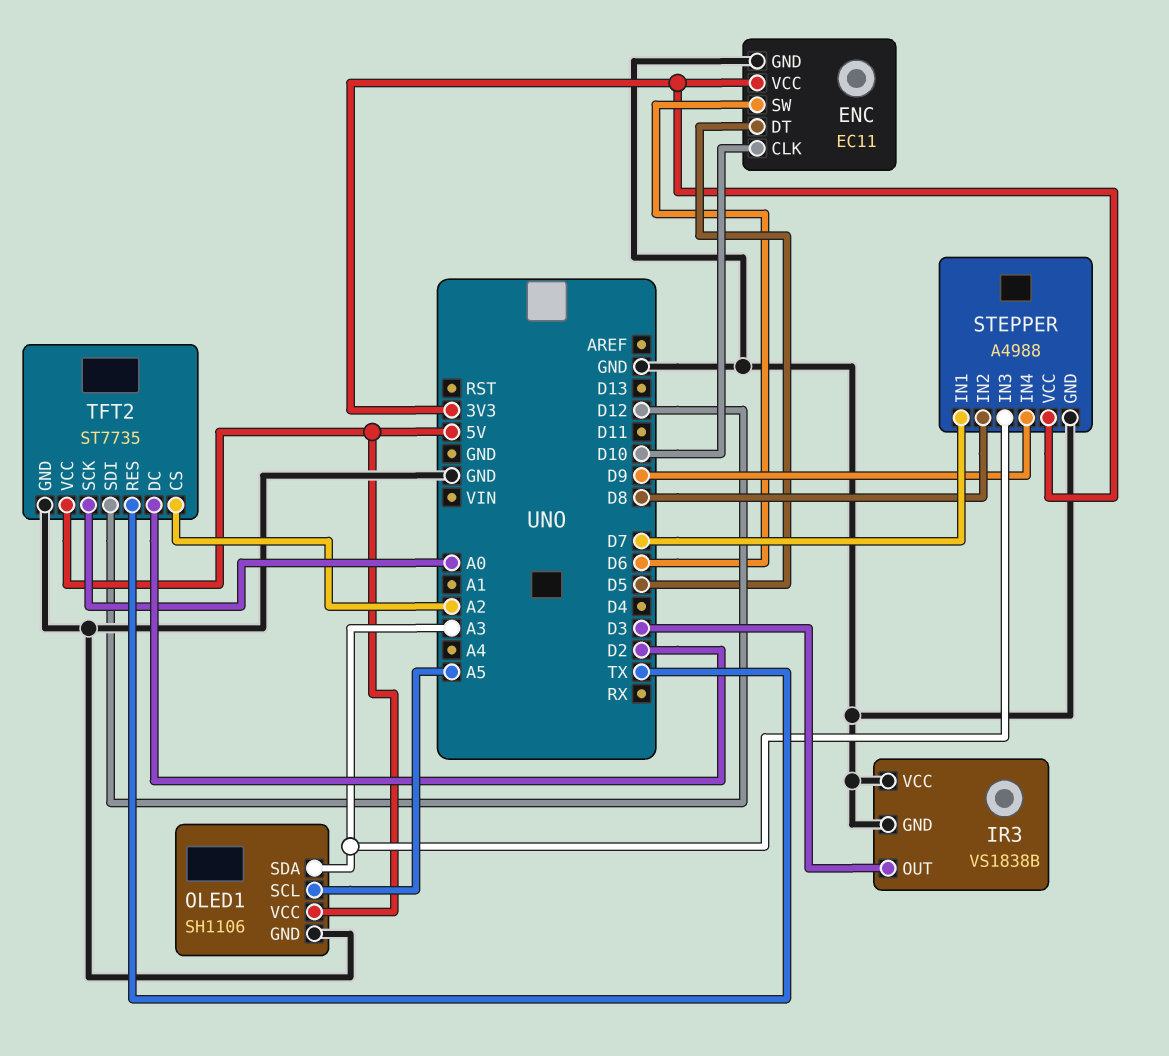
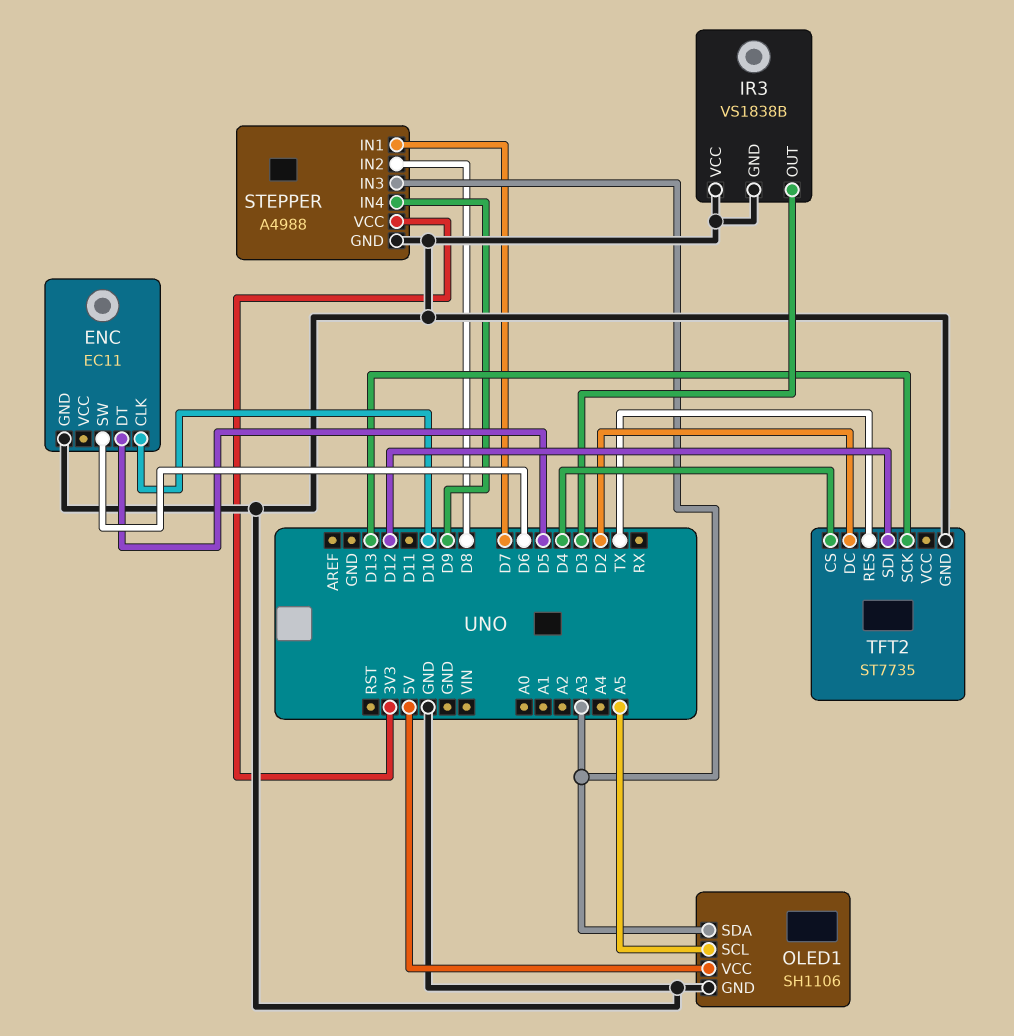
ENC pin VCC: 3V3 -> none
TFT2 pin CS: A2 -> D4
TFT2 pin SCK: A0 -> D13
TFT2 pin VCC: 5V -> none

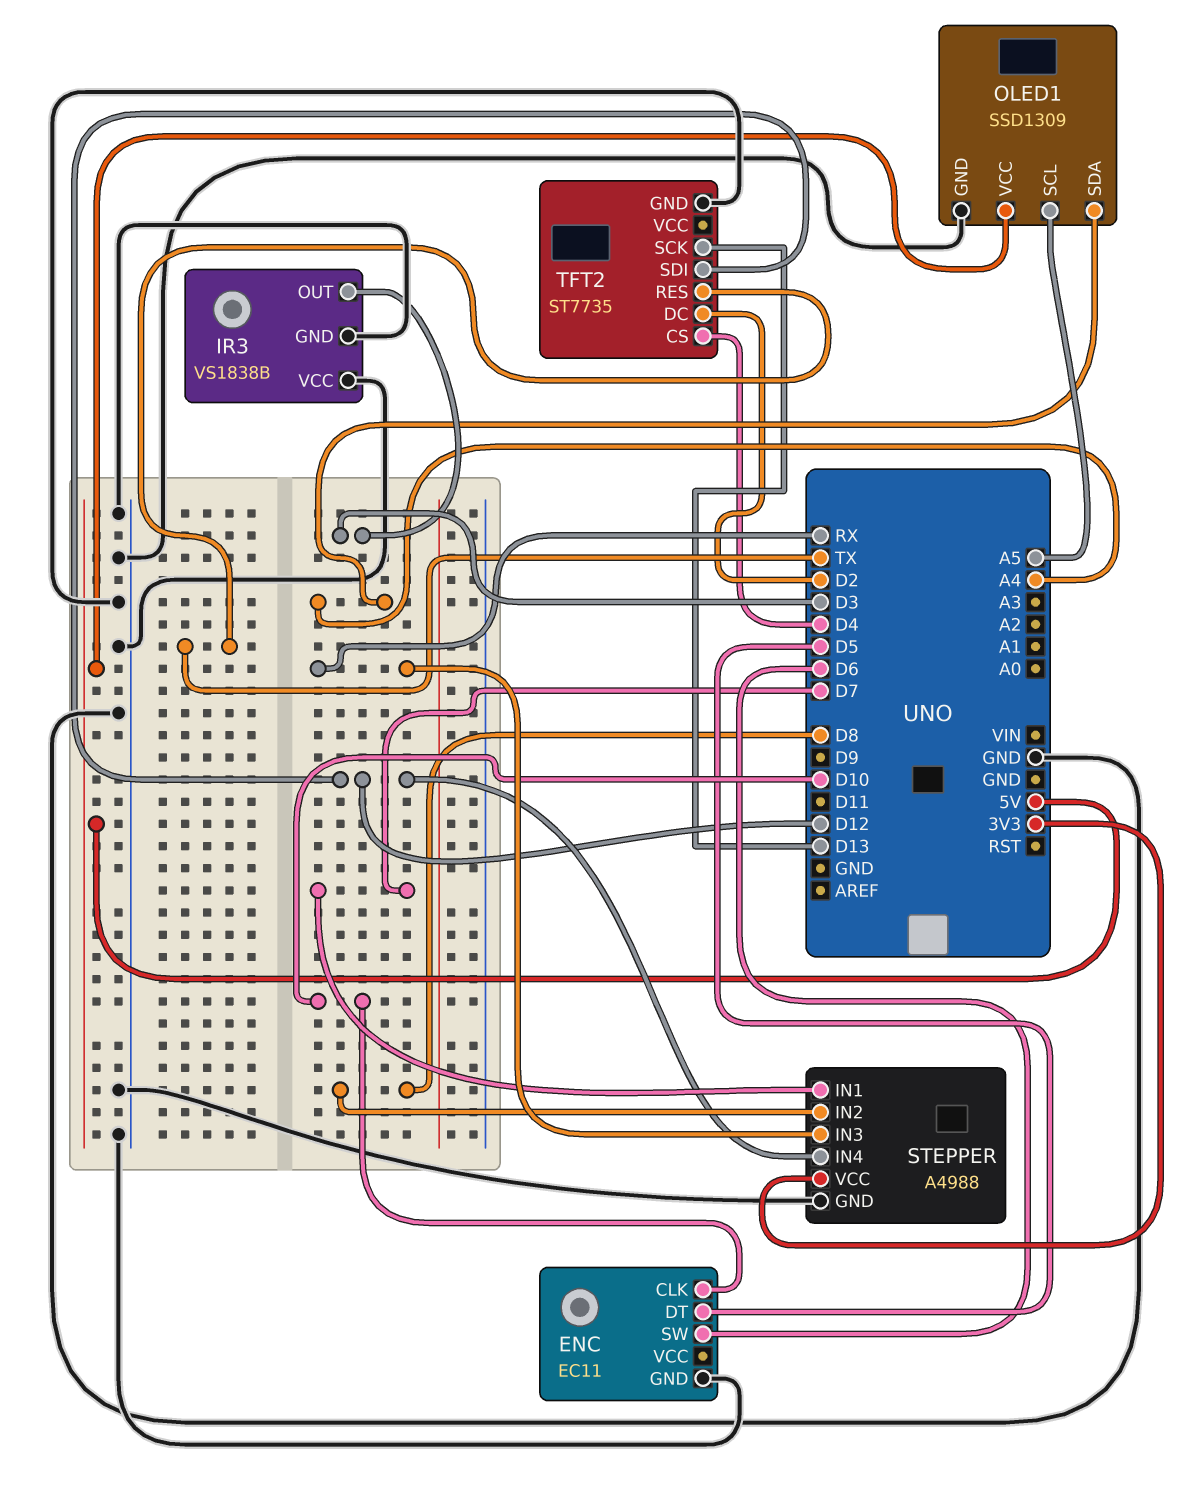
OLED1: SH1106 -> SSD1309
OLED1 pin SDA: A3 -> A4
STEPPER pin IN3: A3 -> RX
STEPPER pin IN4: D9 -> D12

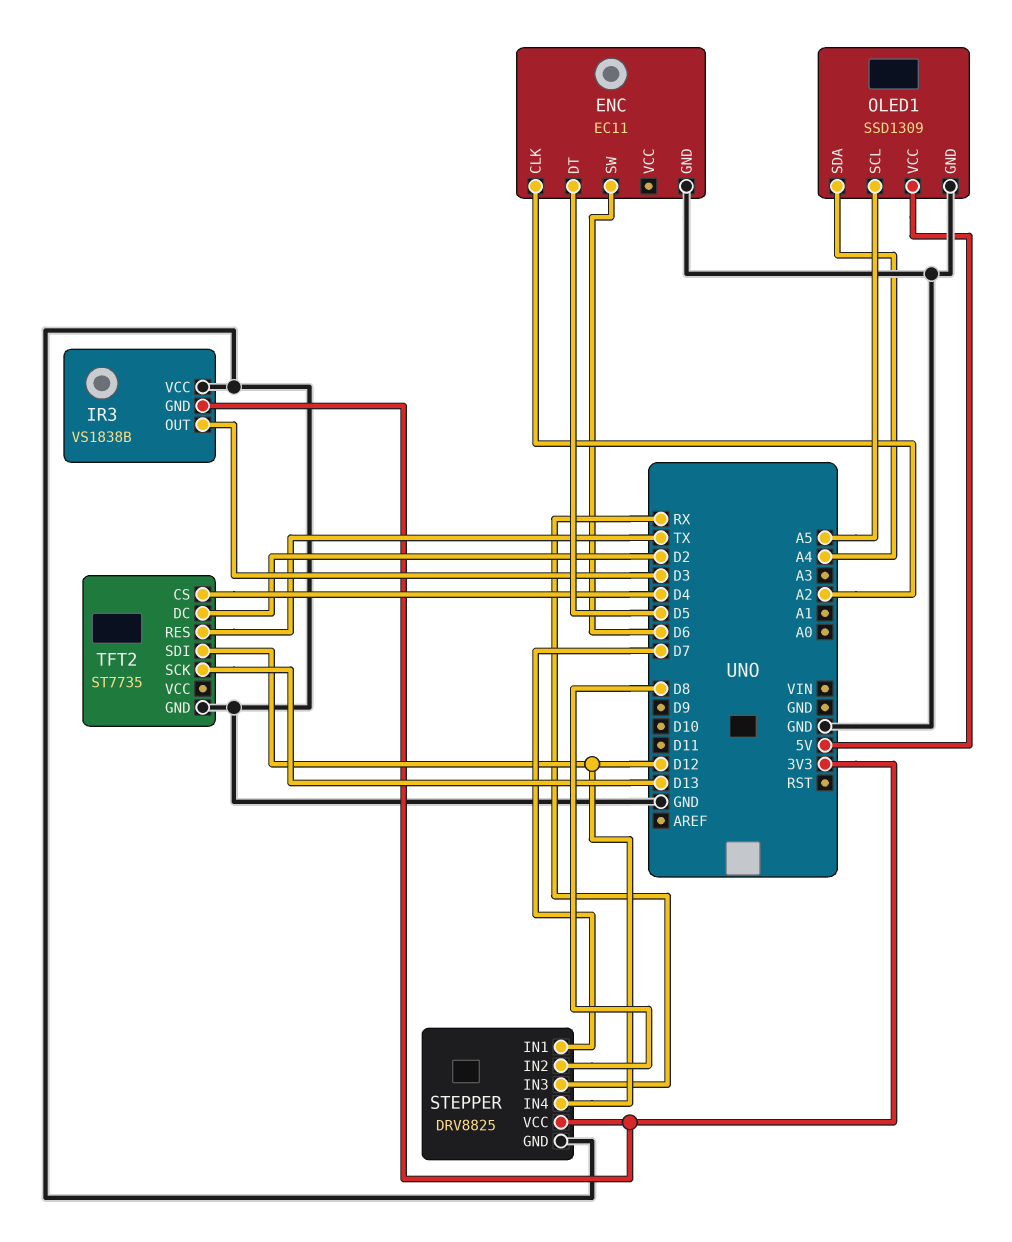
ENC pin CLK: D10 -> A2
IR3 pin GND: GND -> 3V3
STEPPER: A4988 -> DRV8825

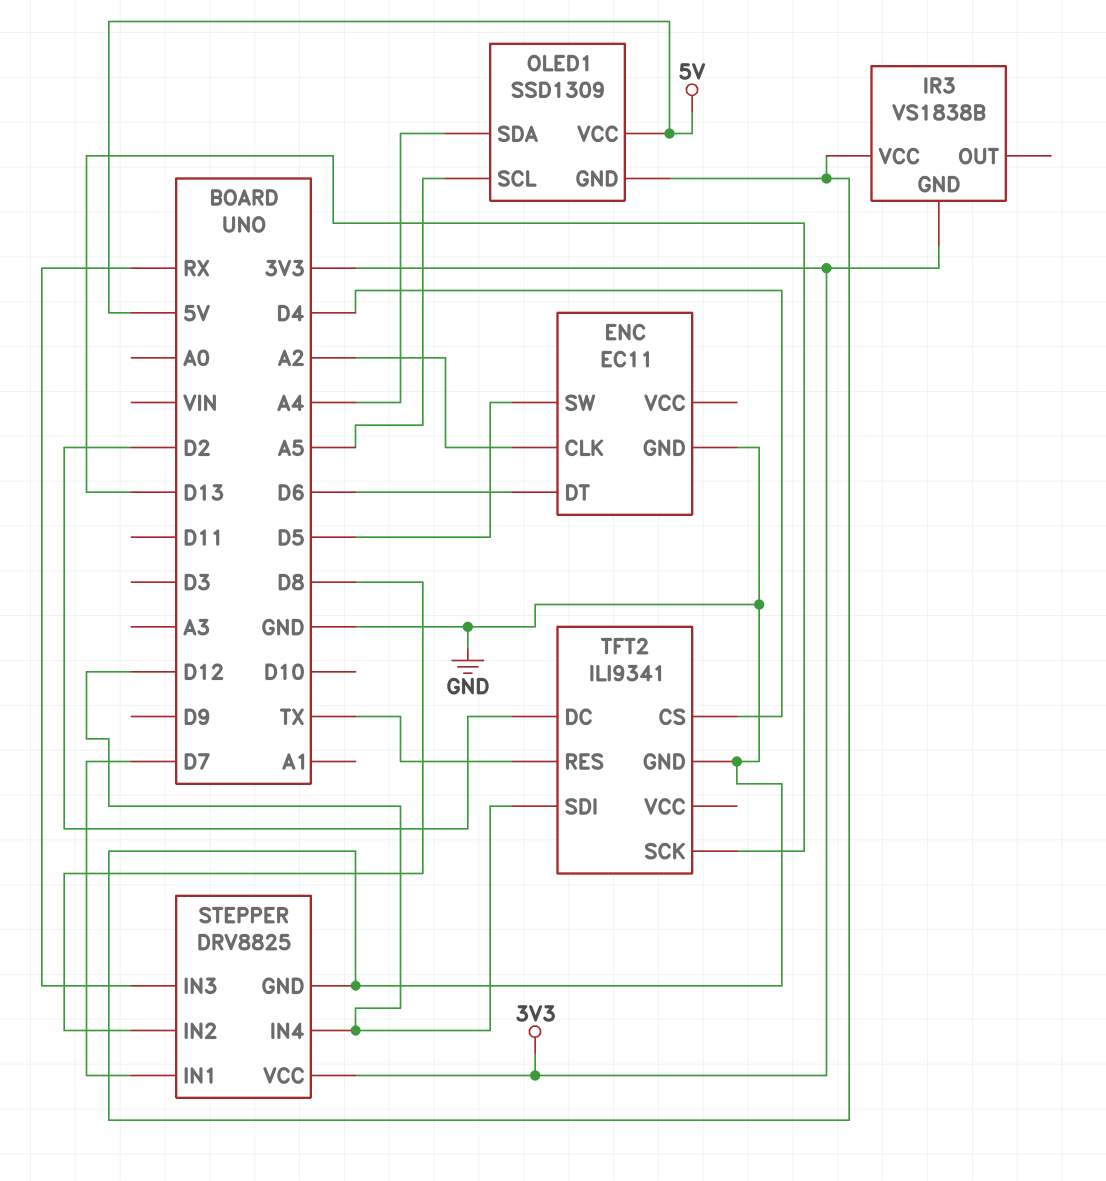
ENC pin DT: D5 -> D6
ENC pin SW: D6 -> D5
IR3 pin OUT: D3 -> none
TFT2: ST7735 -> ILI9341

